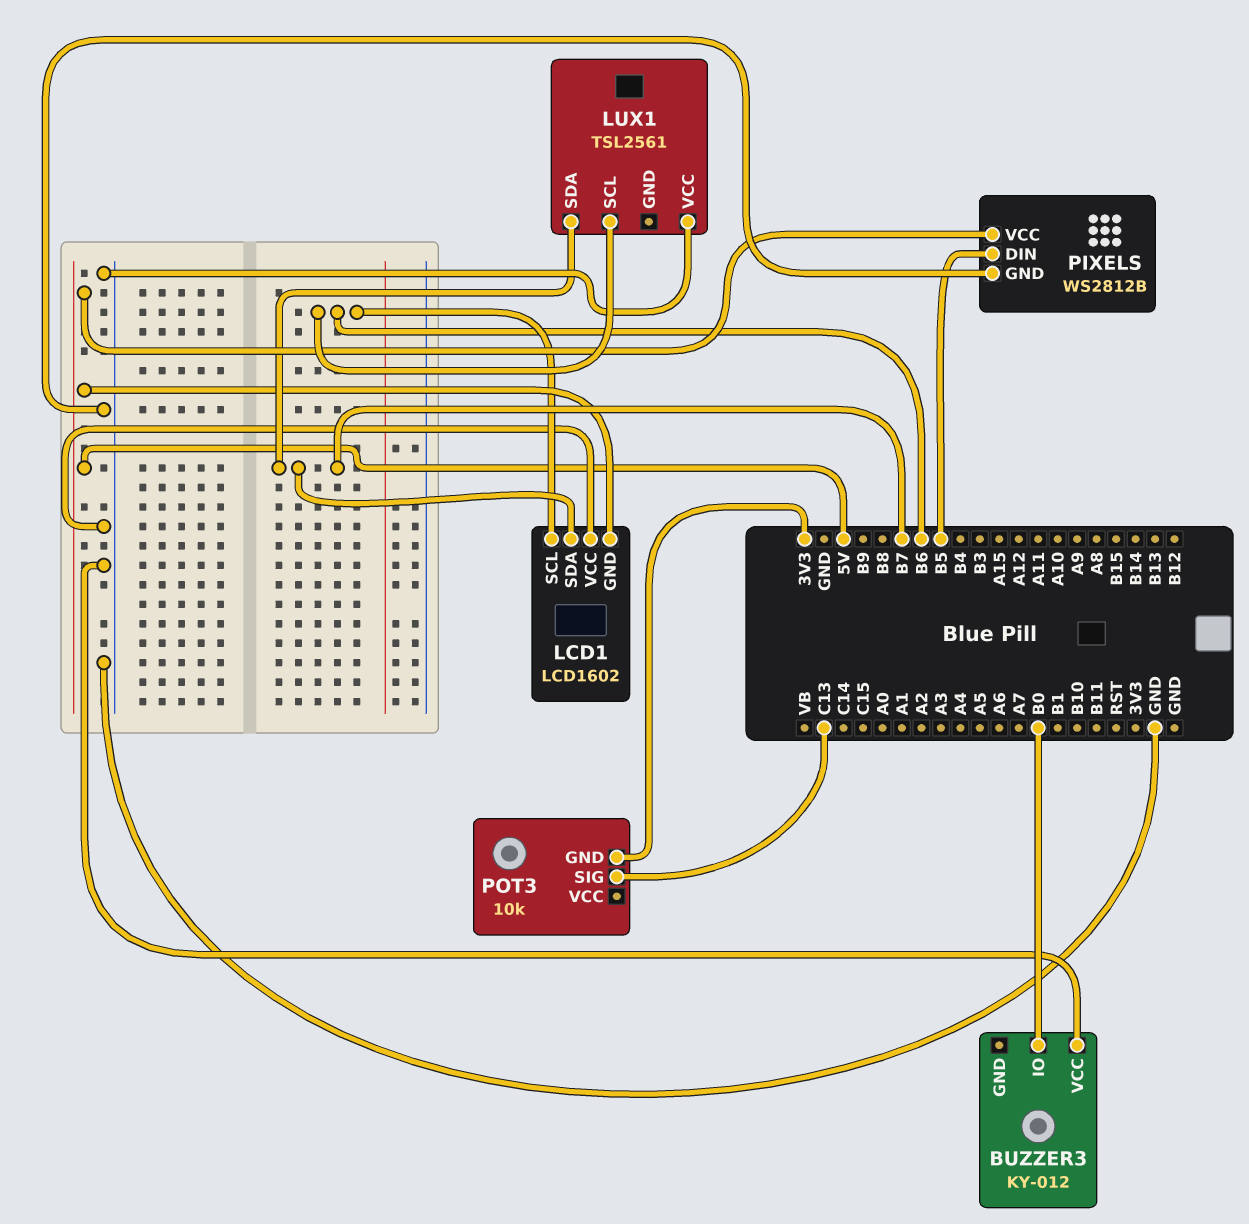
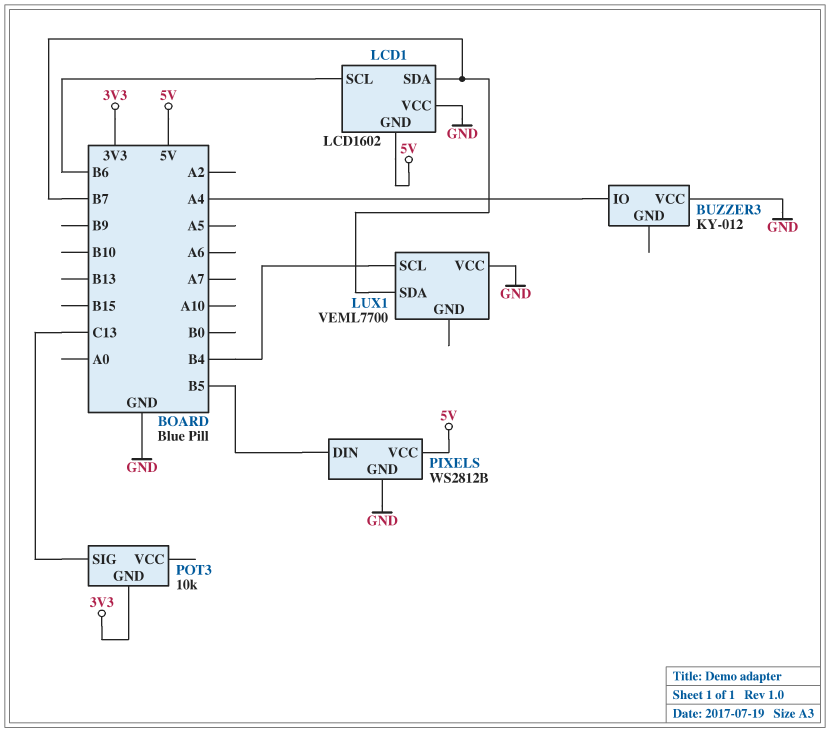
BUZZER3 pin IO: B0 -> A4
LUX1: TSL2561 -> VEML7700
LUX1 pin SCL: B6 -> B4

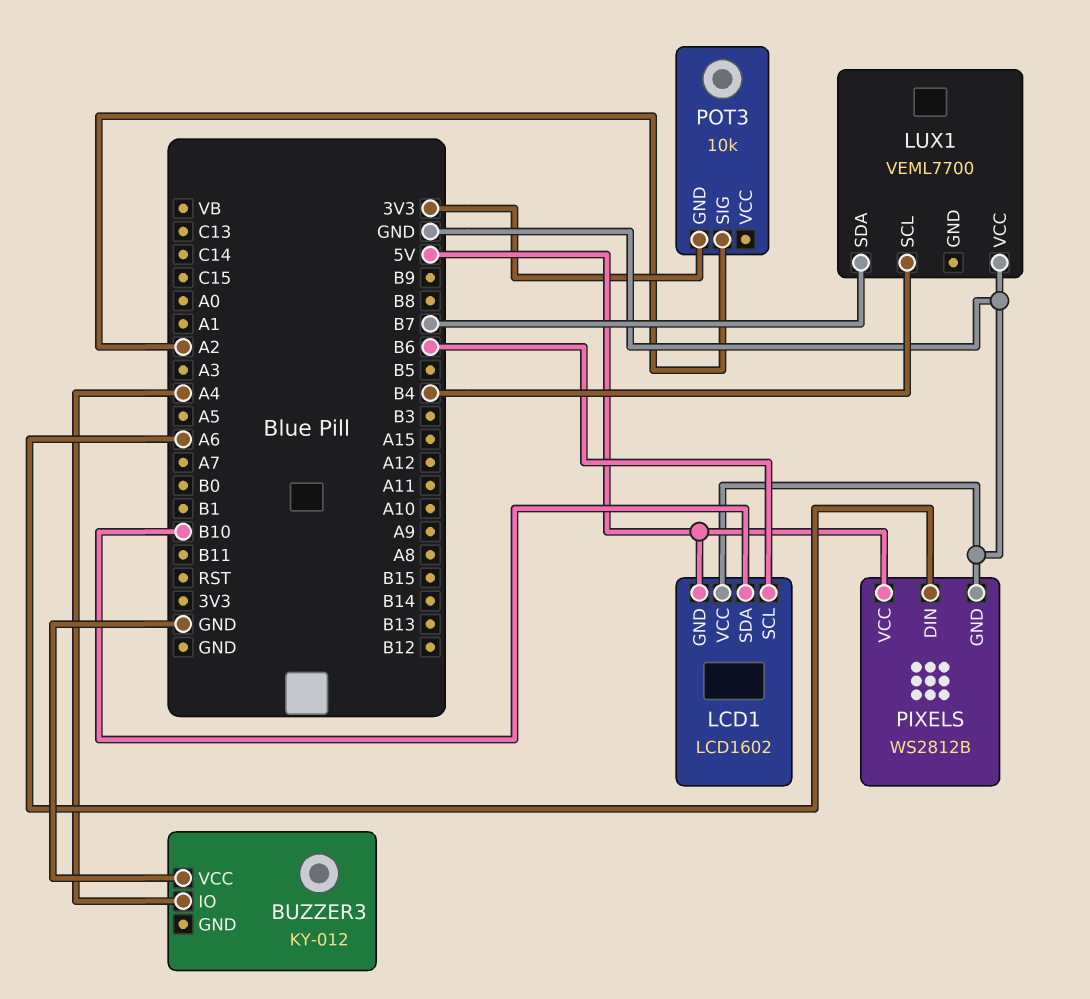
LCD1 pin SDA: B7 -> B10
PIXELS pin DIN: B5 -> A6
POT3 pin SIG: C13 -> A2

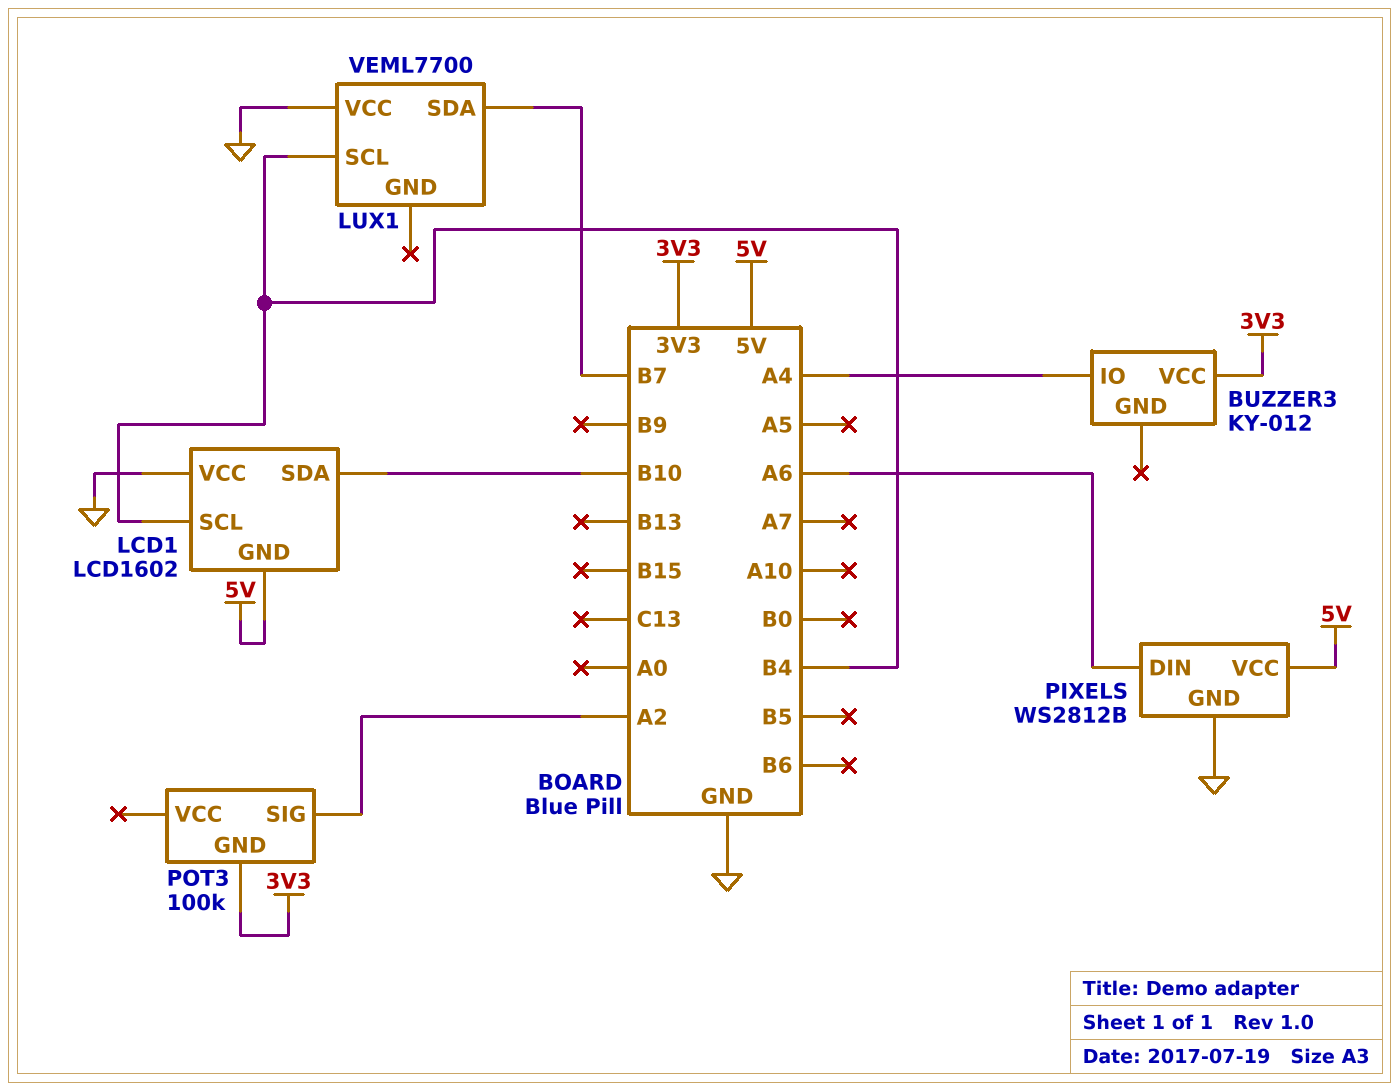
BUZZER3 pin VCC: GND -> 3V3
LCD1 pin SCL: B6 -> B4
POT3: 10k -> 100k

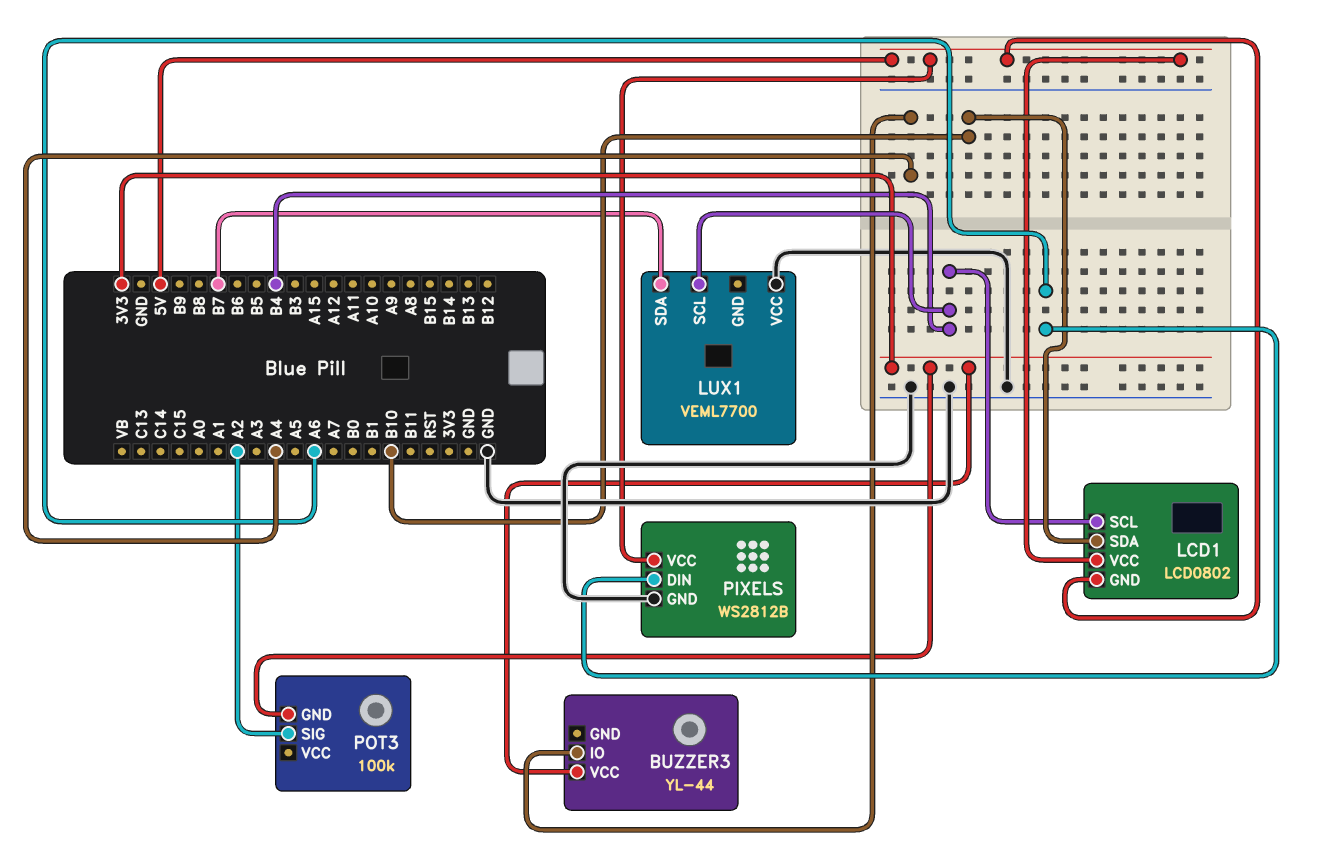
BUZZER3: KY-012 -> YL-44
LCD1: LCD1602 -> LCD0802
LCD1 pin VCC: GND -> 5V

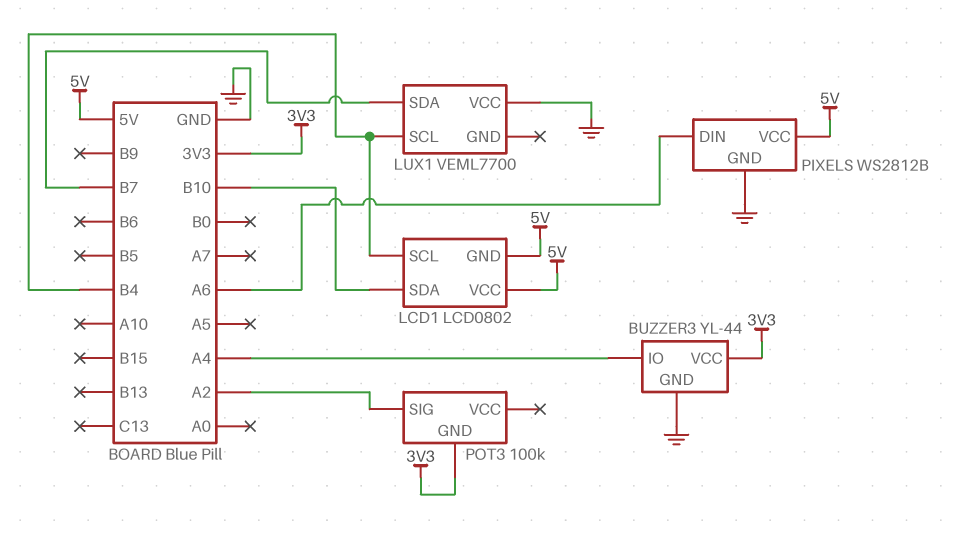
BUZZER3 pin GND: none -> GND

